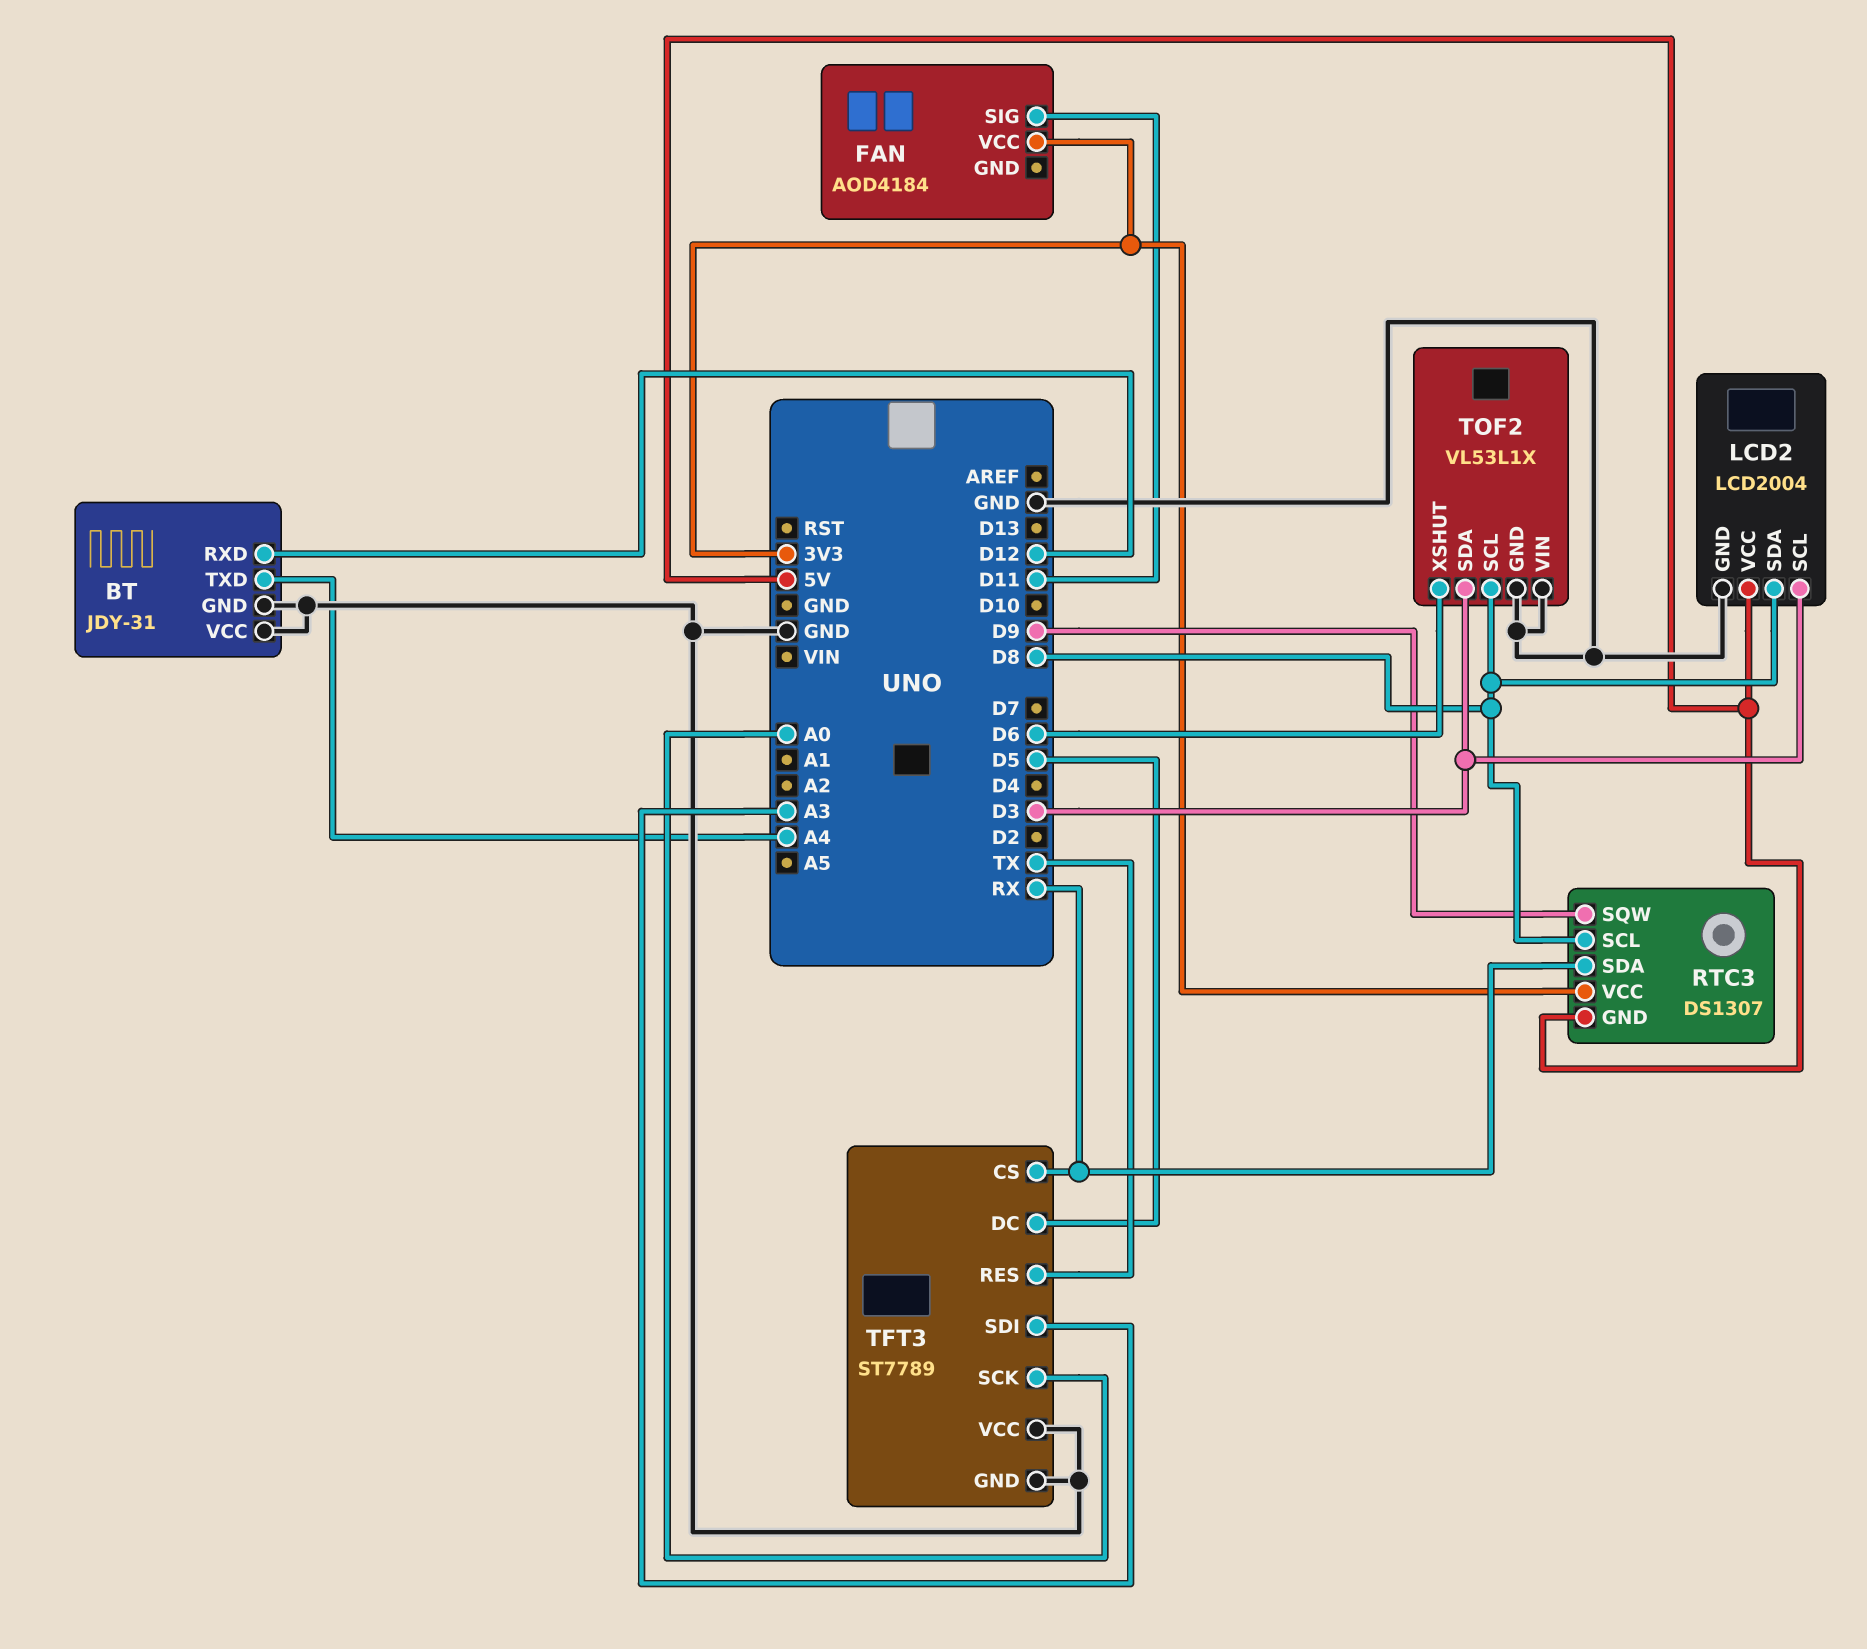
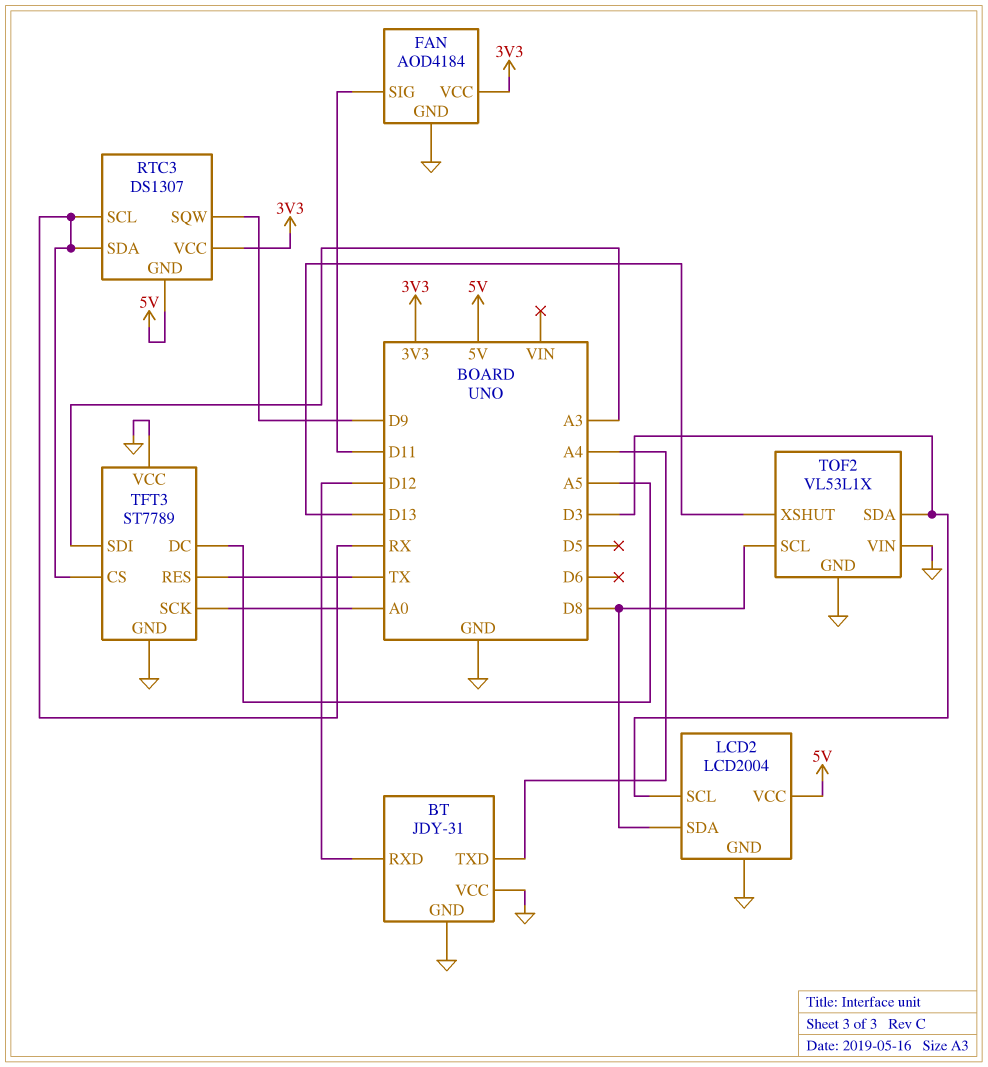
FAN pin GND: none -> GND
RTC3 pin SCL: D8 -> RX
TFT3 pin DC: D5 -> A5
TOF2 pin XSHUT: D6 -> D13

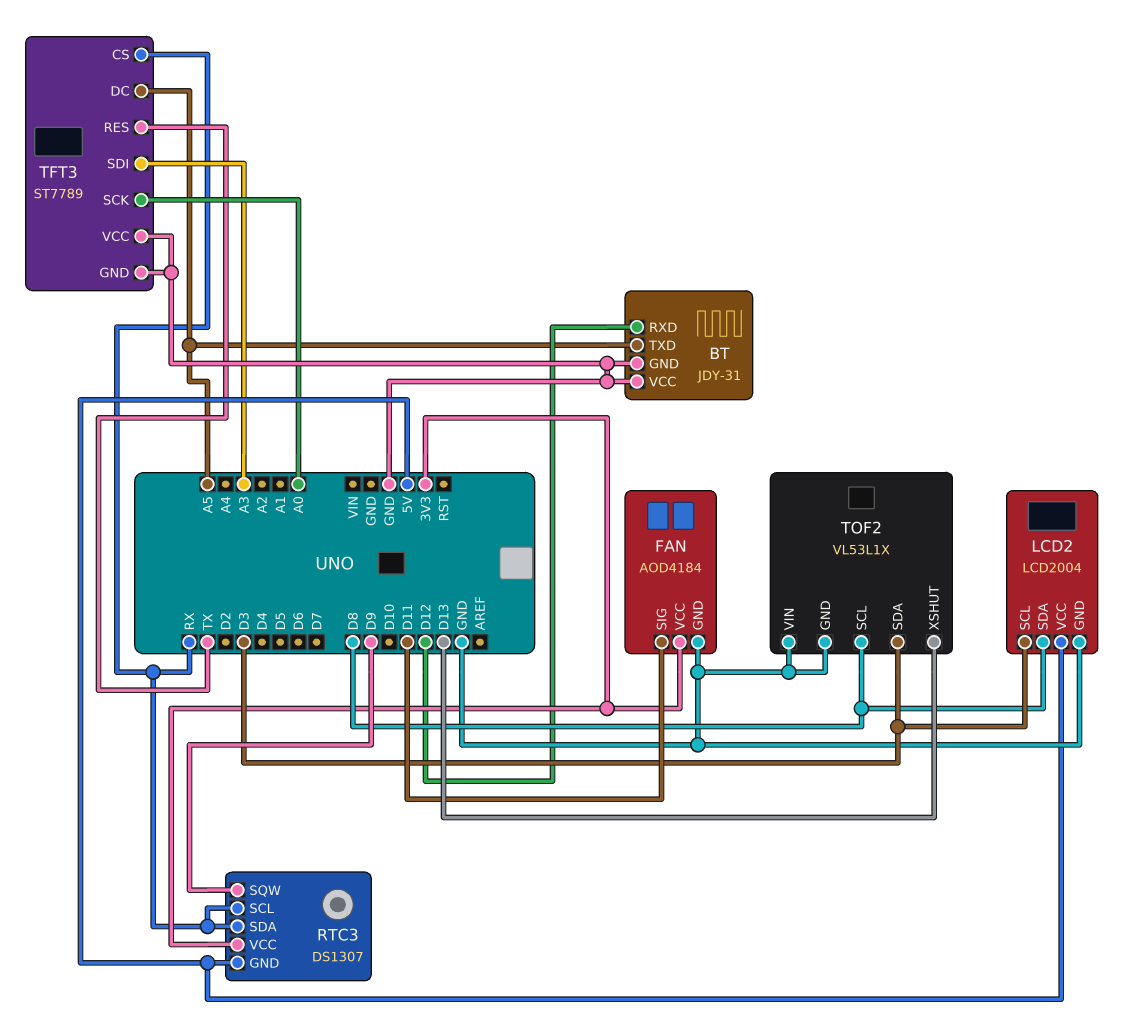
BT pin TXD: A4 -> A5

